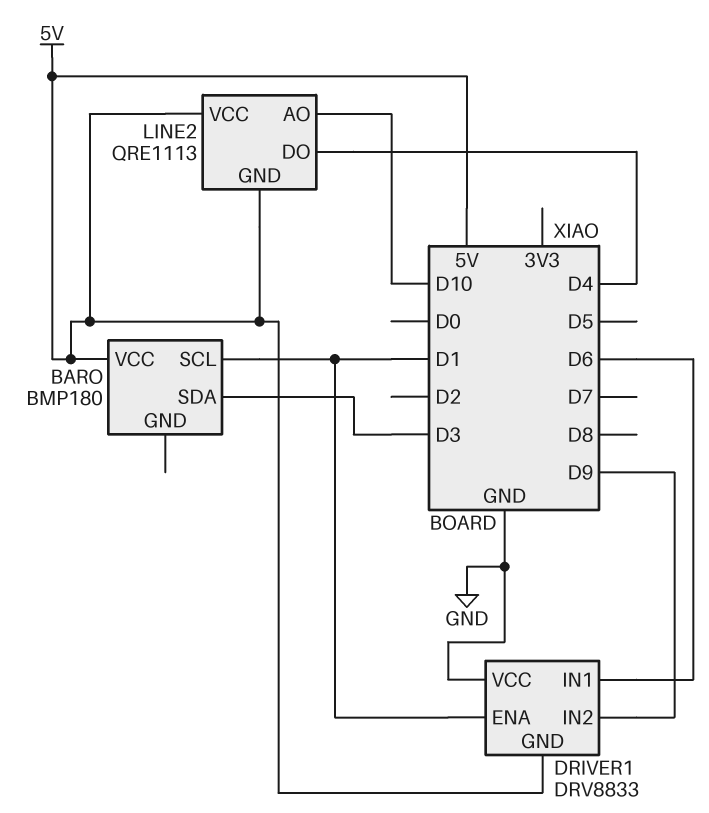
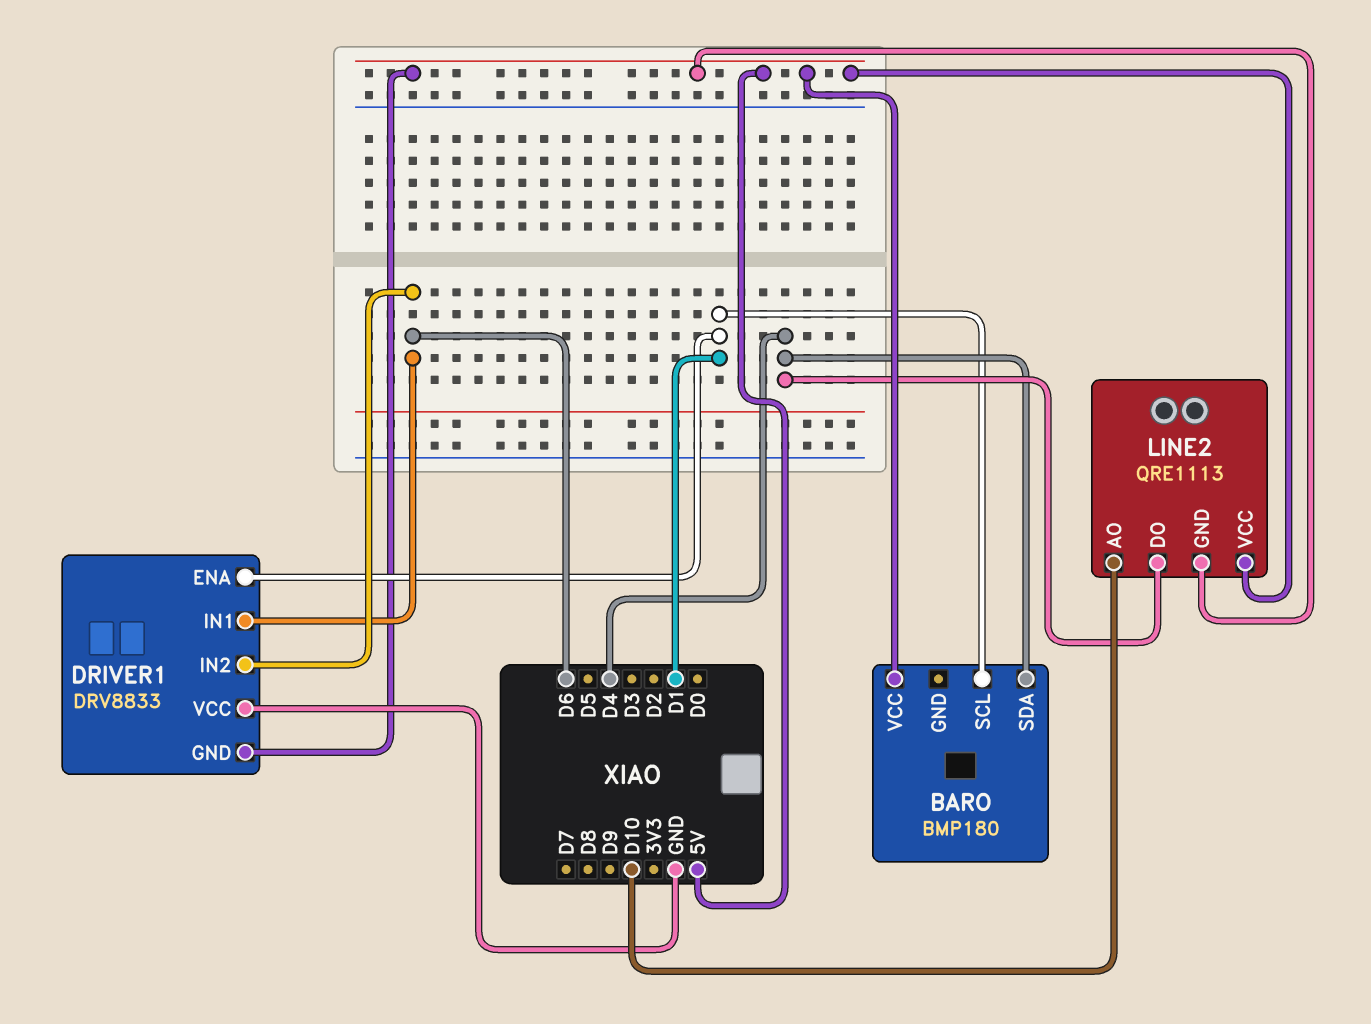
BARO pin SDA: D3 -> D4
DRIVER1 pin IN2: D9 -> D6

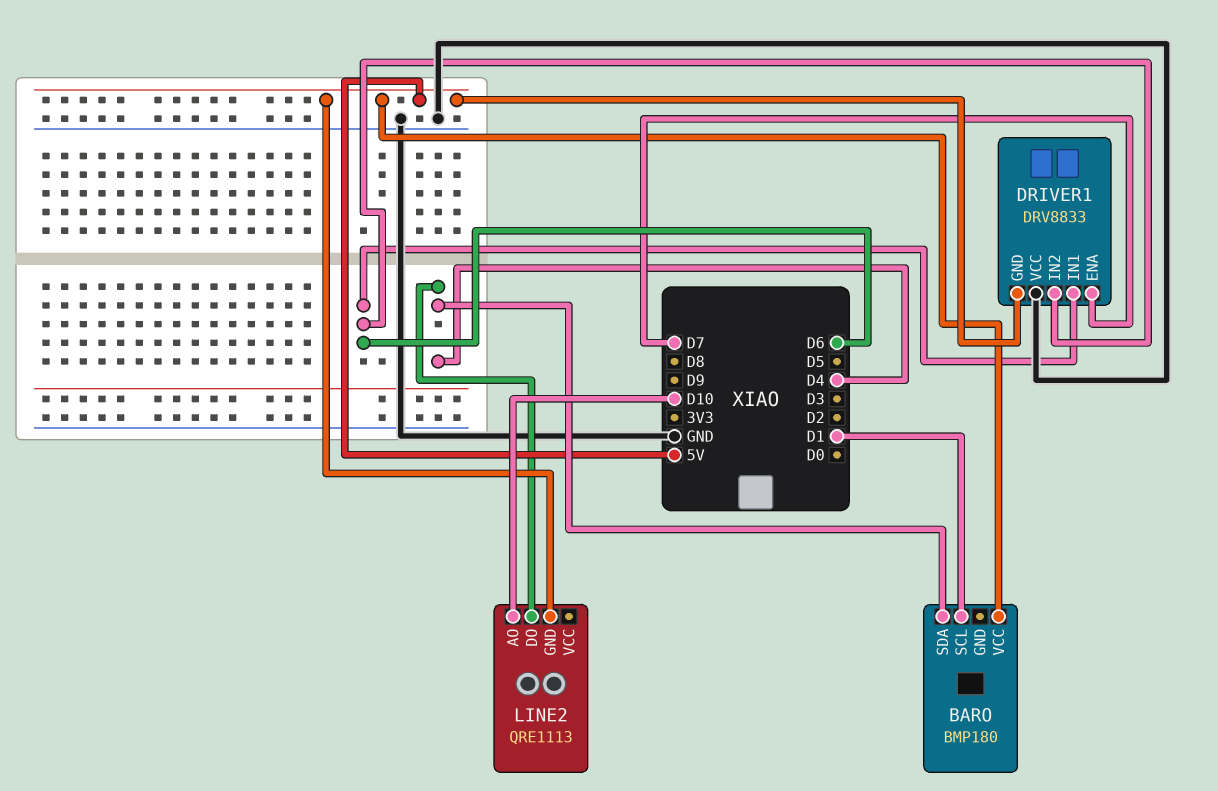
DRIVER1 pin ENA: D1 -> D7
LINE2 pin VCC: 5V -> none

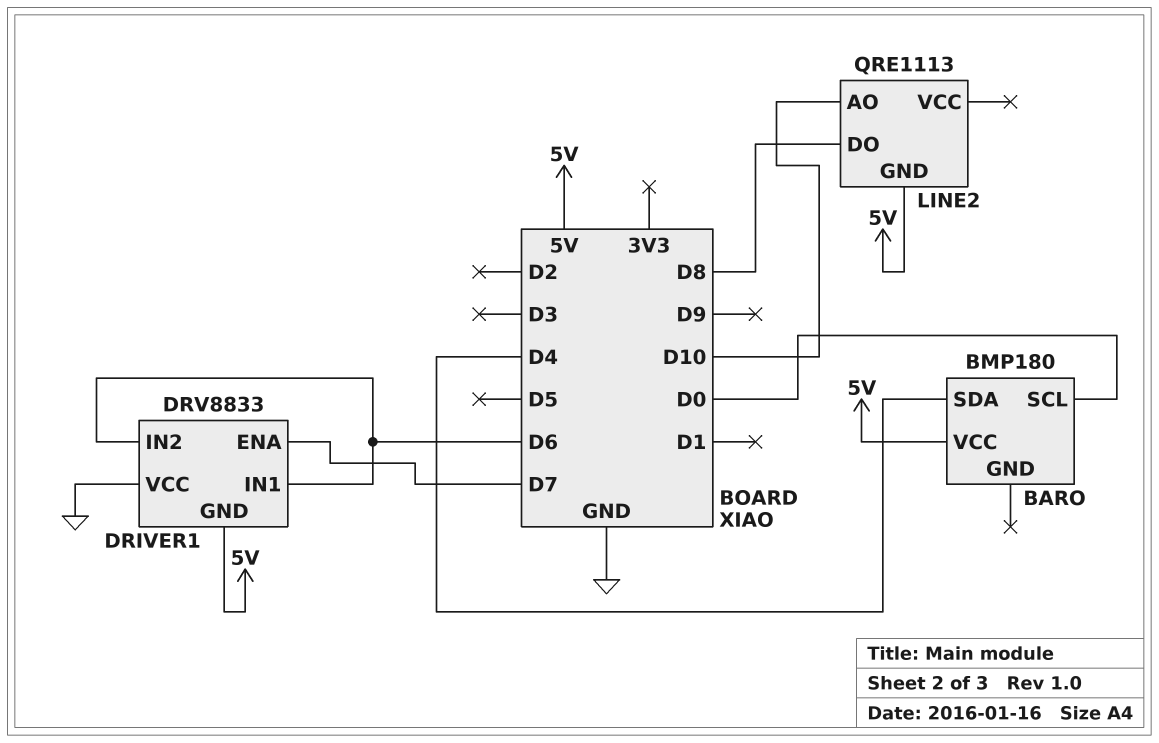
BARO pin SCL: D1 -> D0
LINE2 pin DO: D4 -> D8

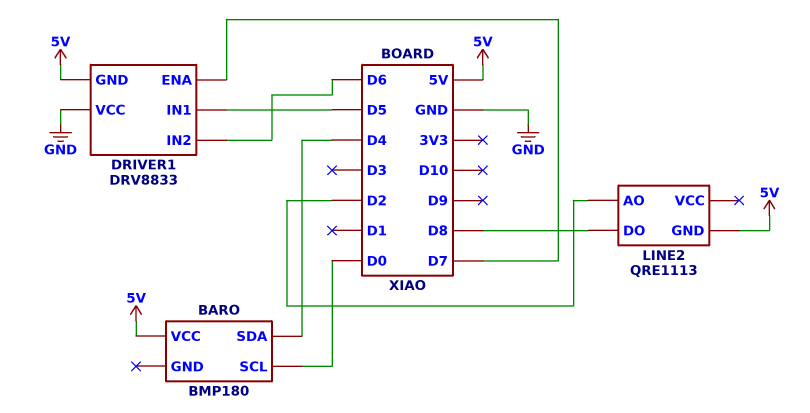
DRIVER1 pin IN1: D6 -> D5
LINE2 pin AO: D10 -> D2

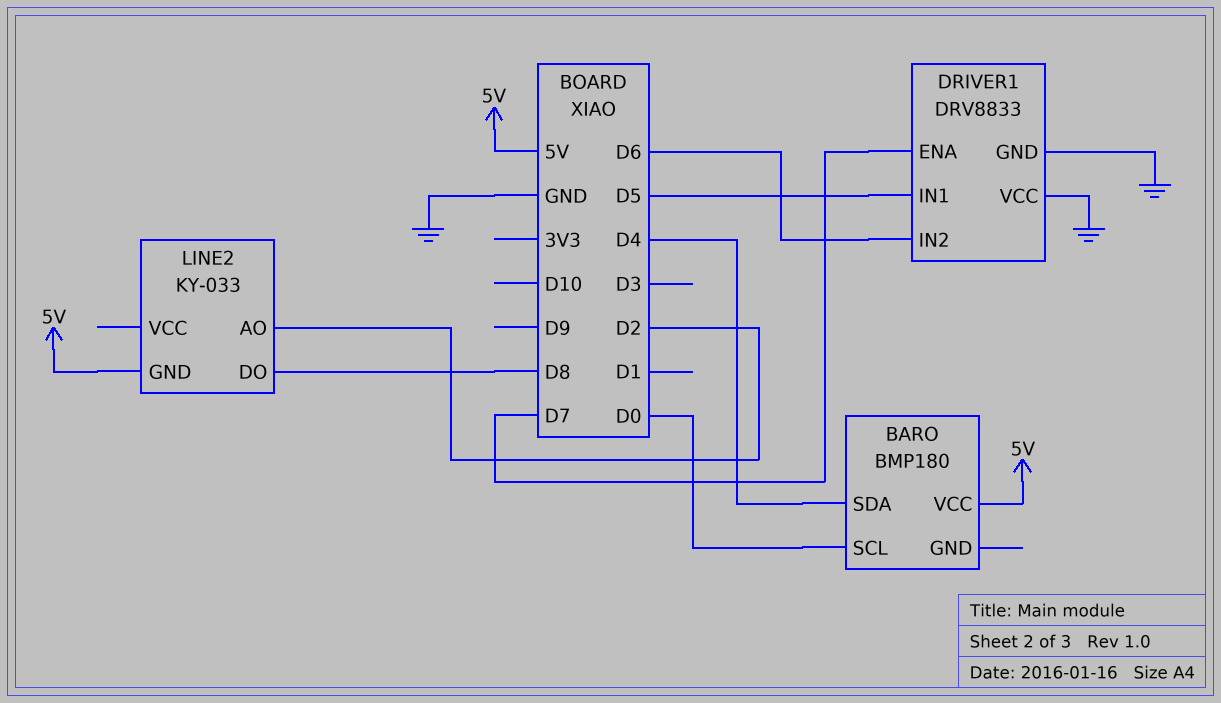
DRIVER1 pin GND: 5V -> GND
LINE2: QRE1113 -> KY-033

